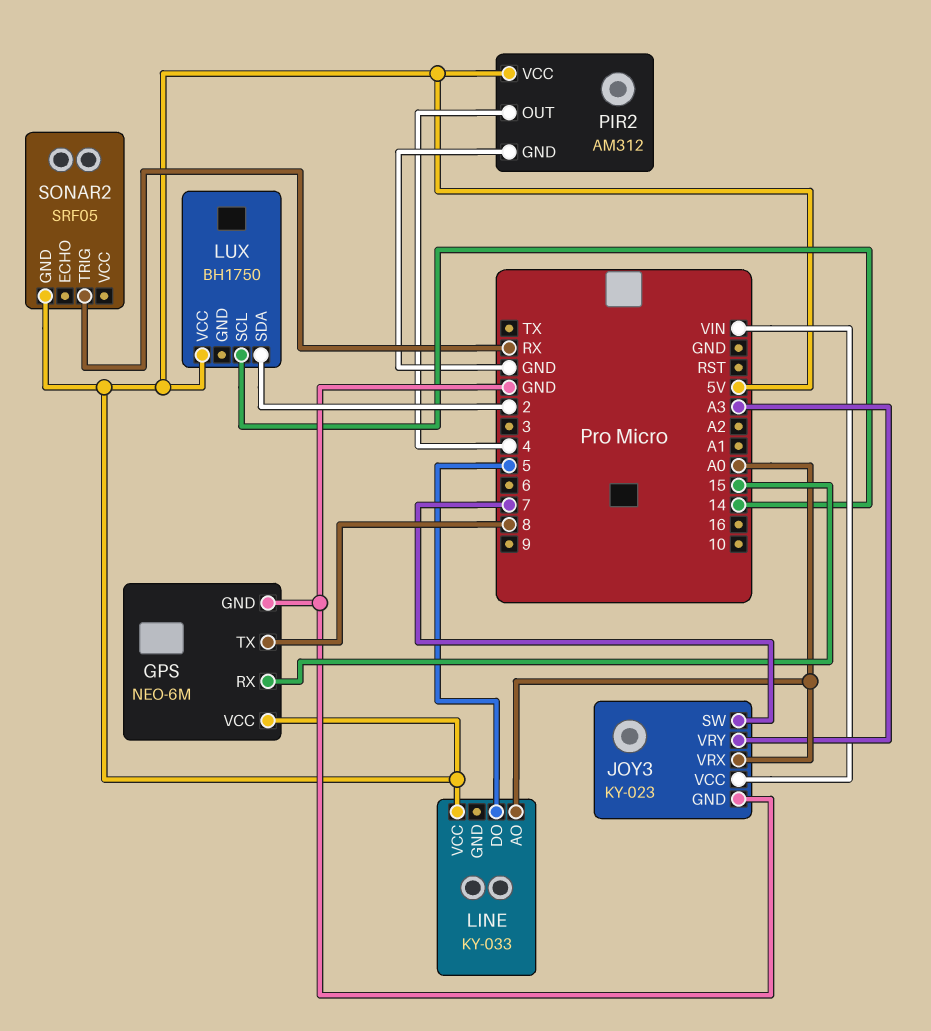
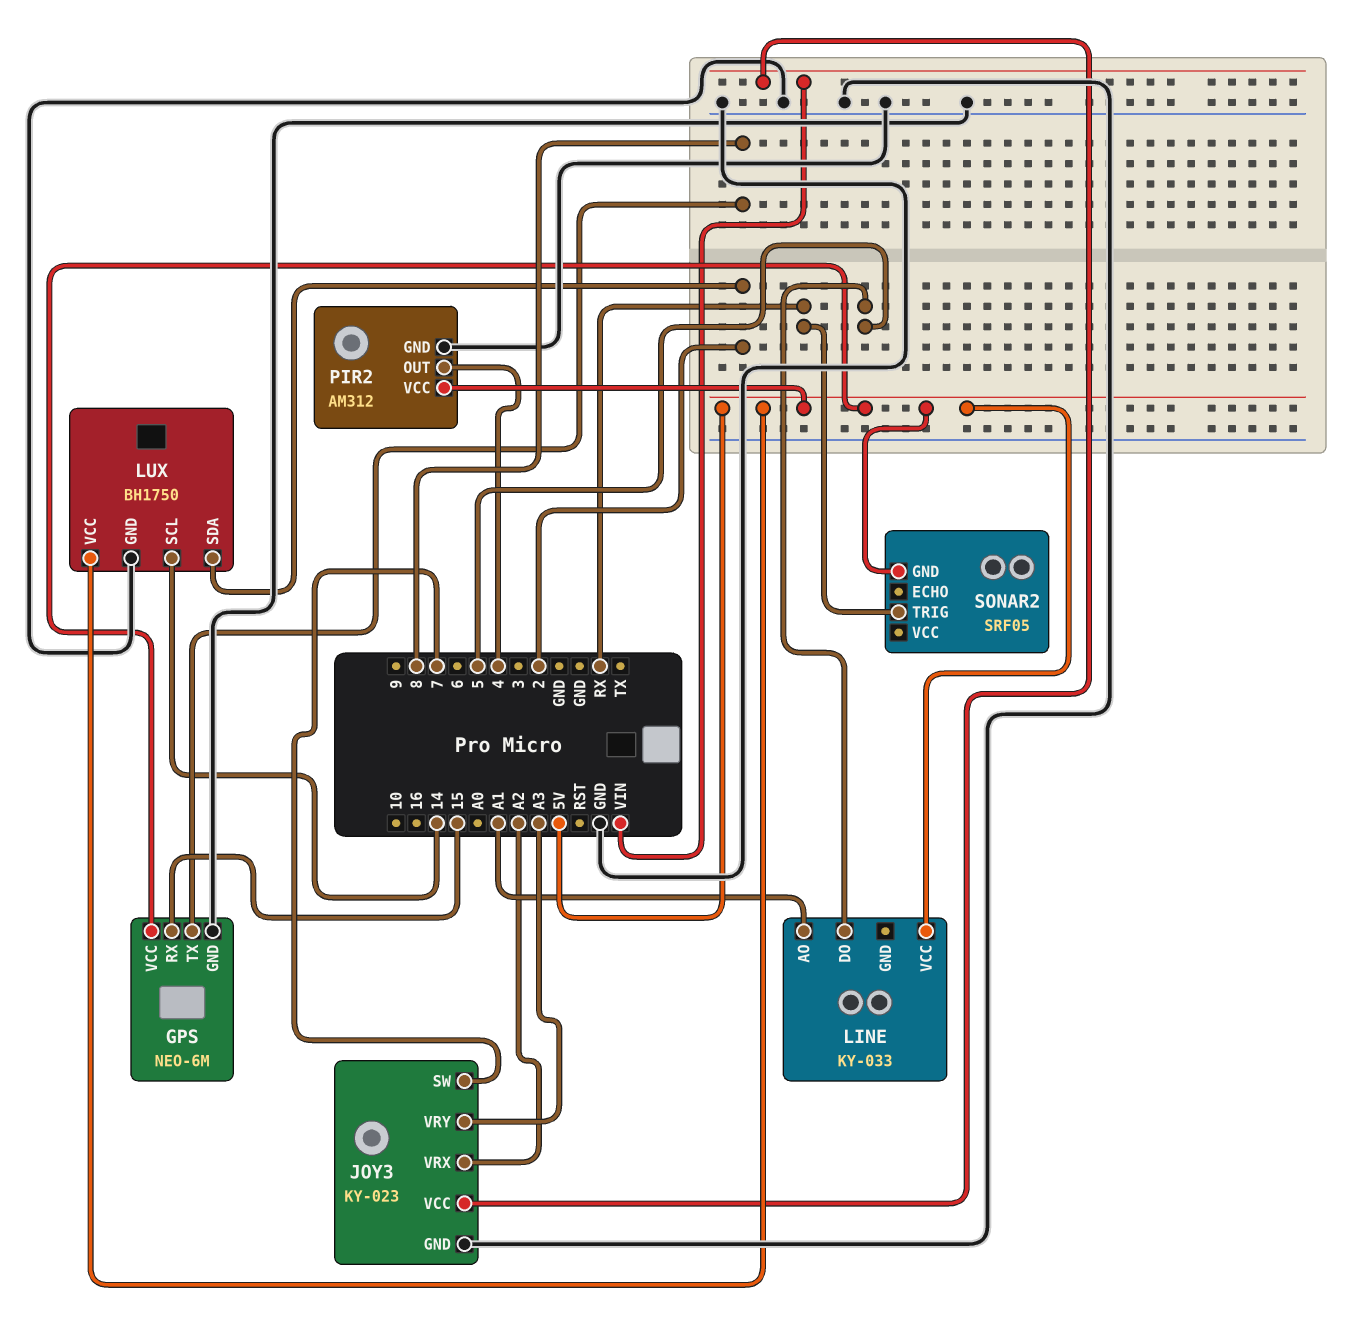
JOY3 pin VRX: A0 -> A2
LINE pin AO: A0 -> A1
LUX pin GND: none -> GND

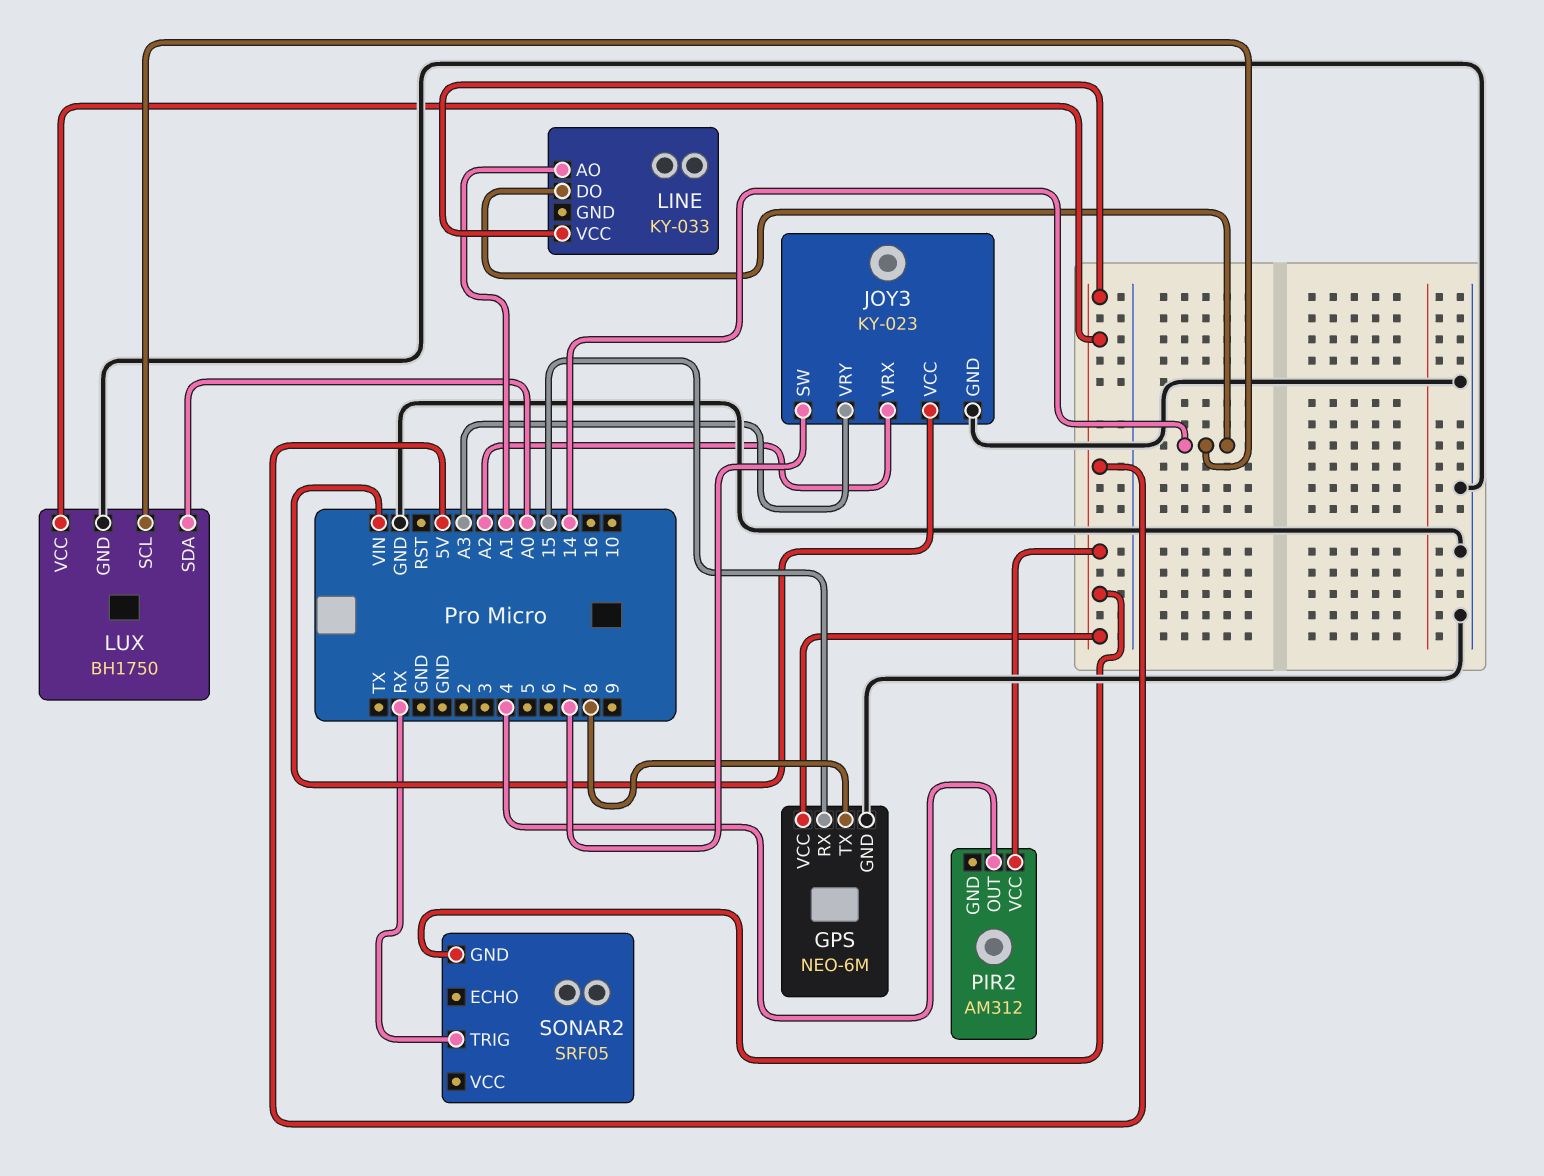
LINE pin DO: 5 -> 14
LUX pin SDA: 2 -> A0
PIR2 pin GND: GND -> none

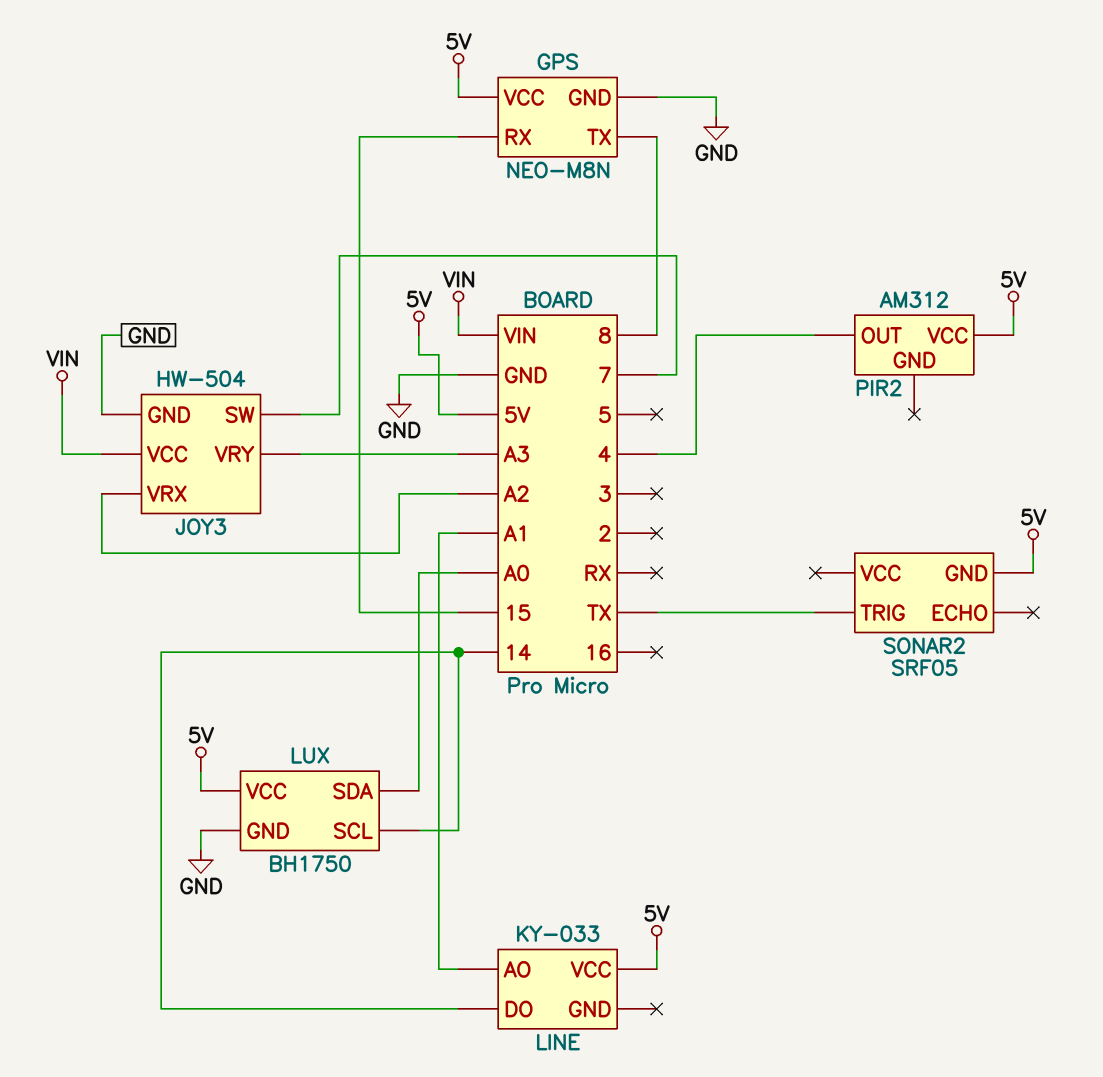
GPS: NEO-6M -> NEO-M8N
JOY3: KY-023 -> HW-504
SONAR2 pin TRIG: RX -> TX

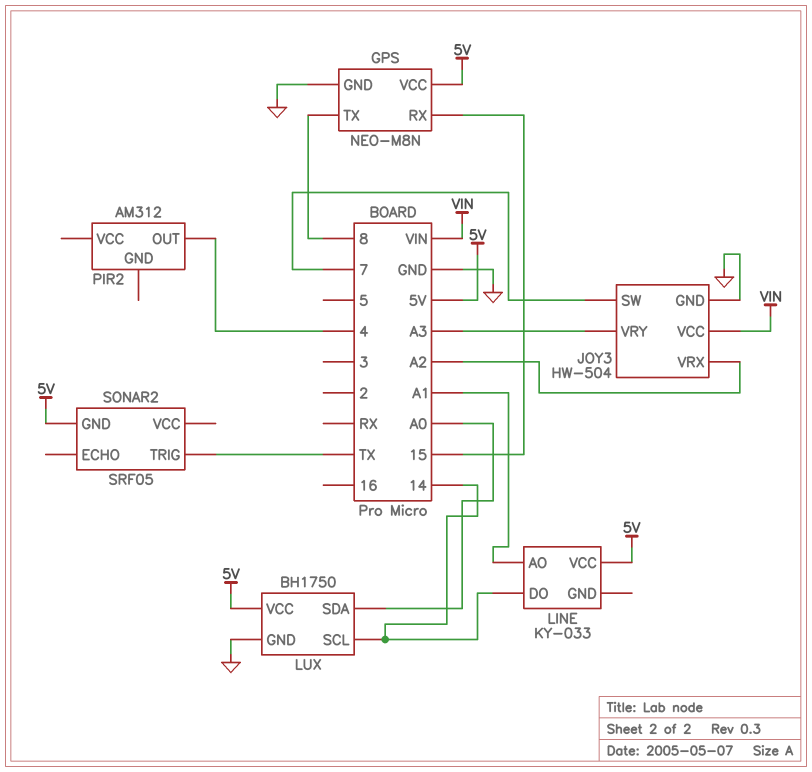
PIR2 pin VCC: 5V -> none

